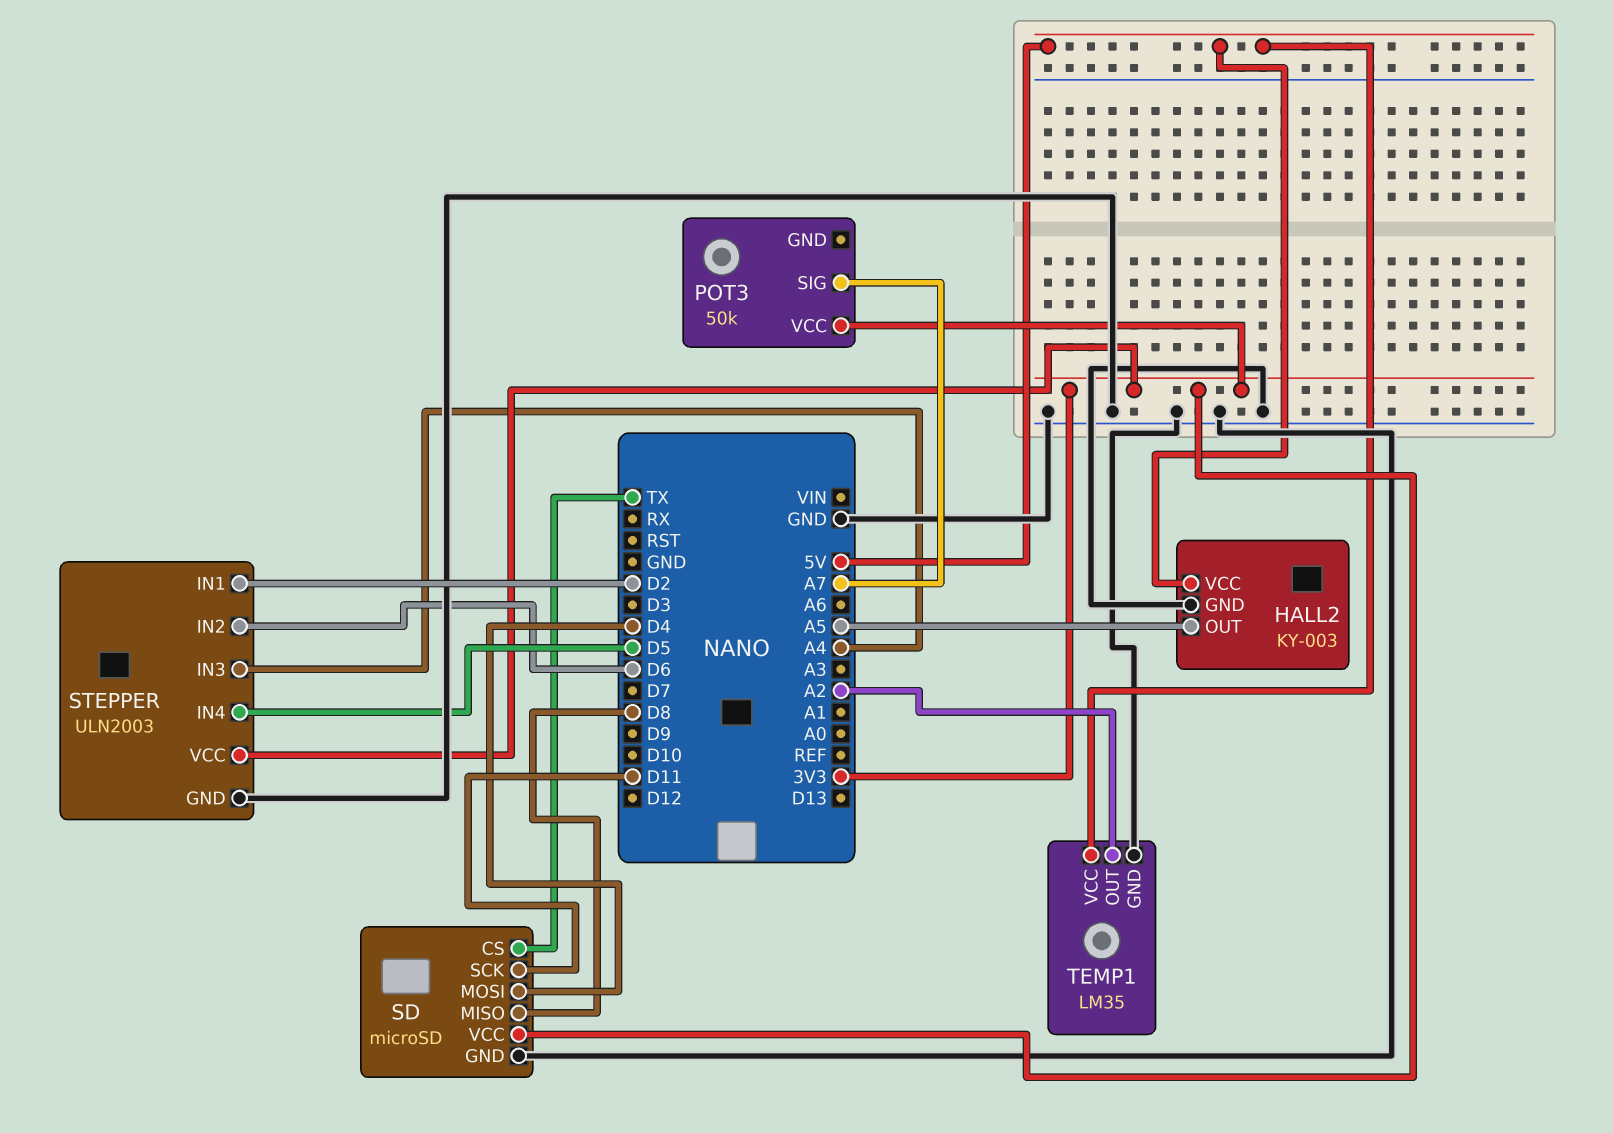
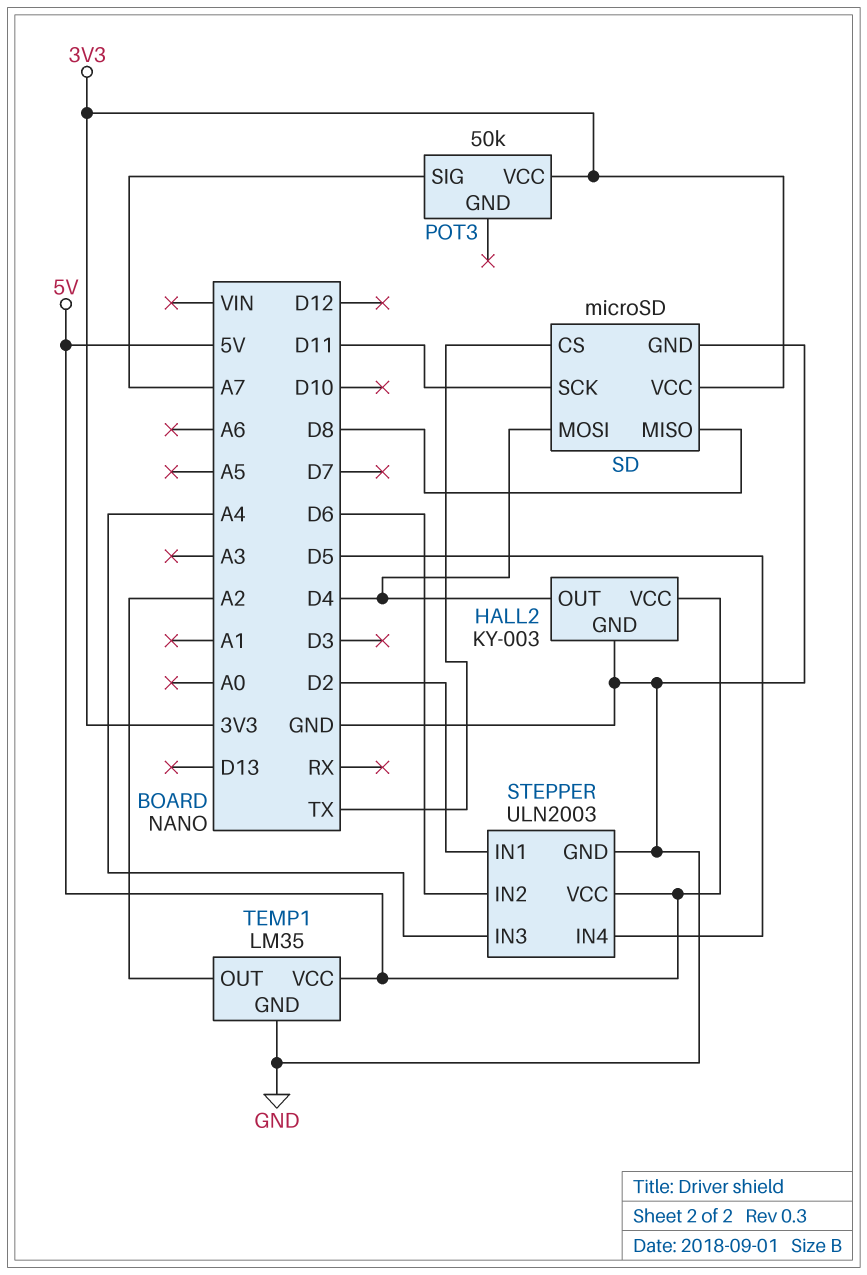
HALL2 pin OUT: A5 -> D4
STEPPER pin VCC: 3V3 -> 5V

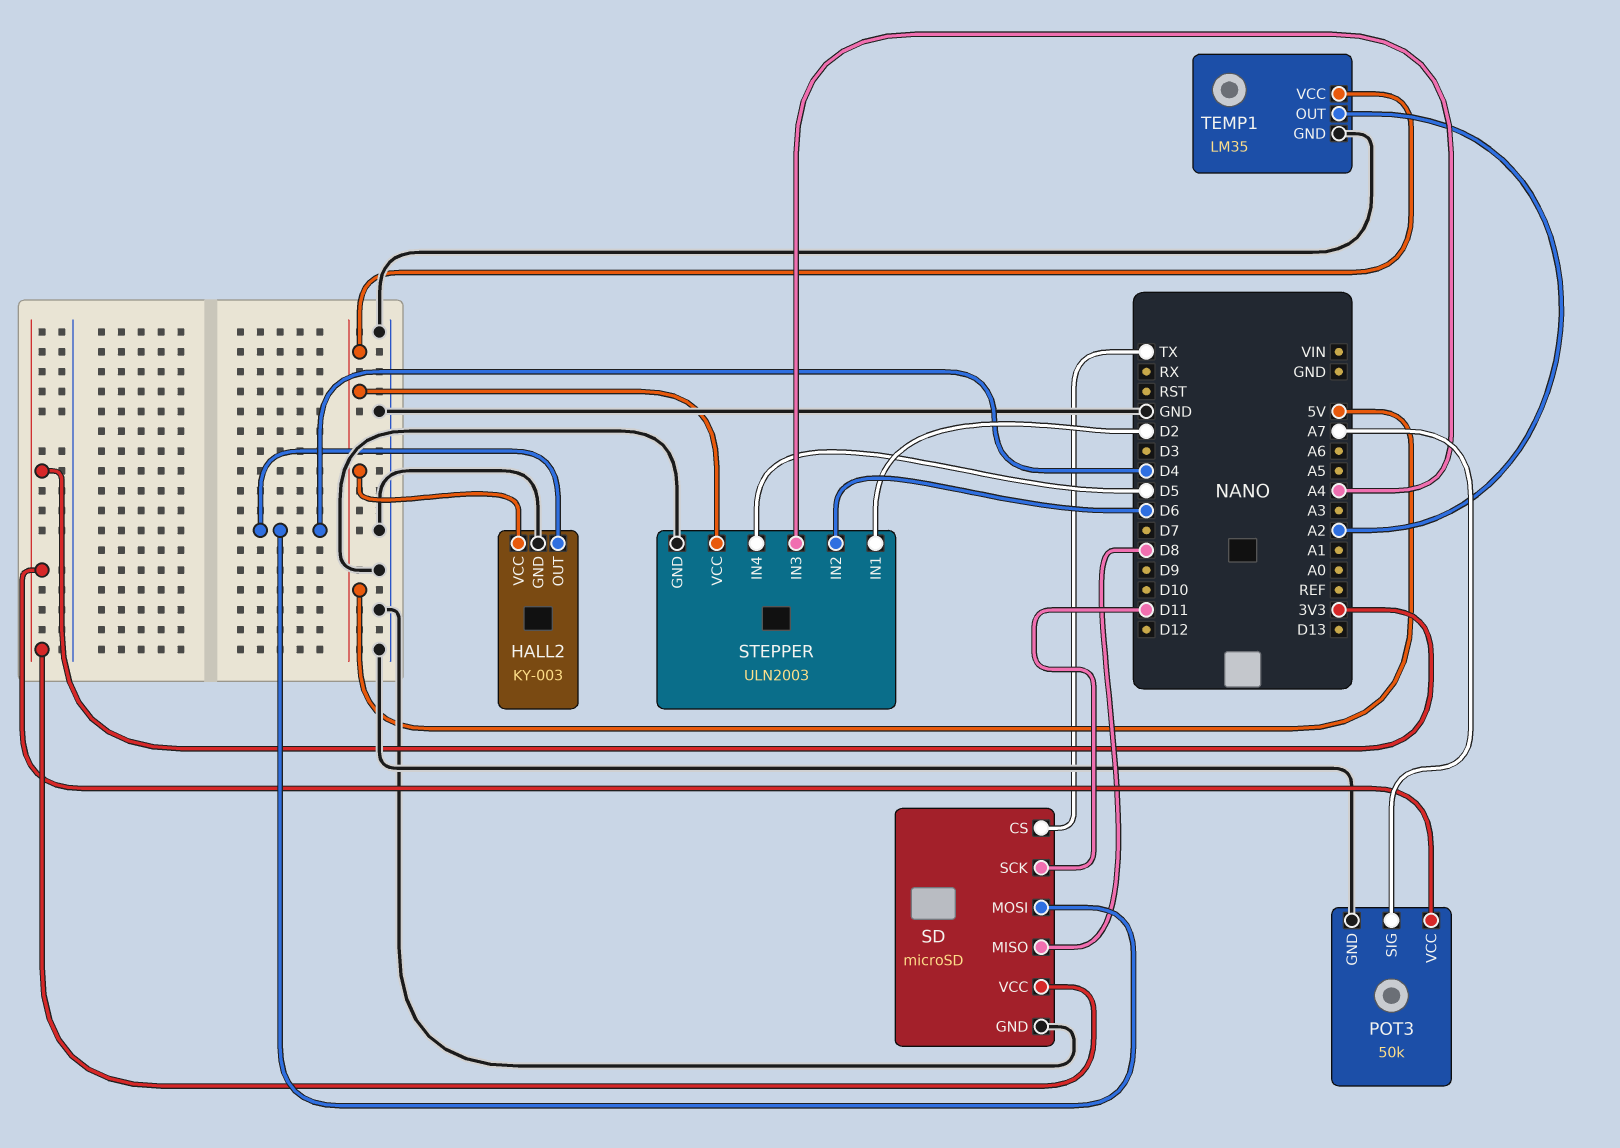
POT3 pin GND: none -> GND

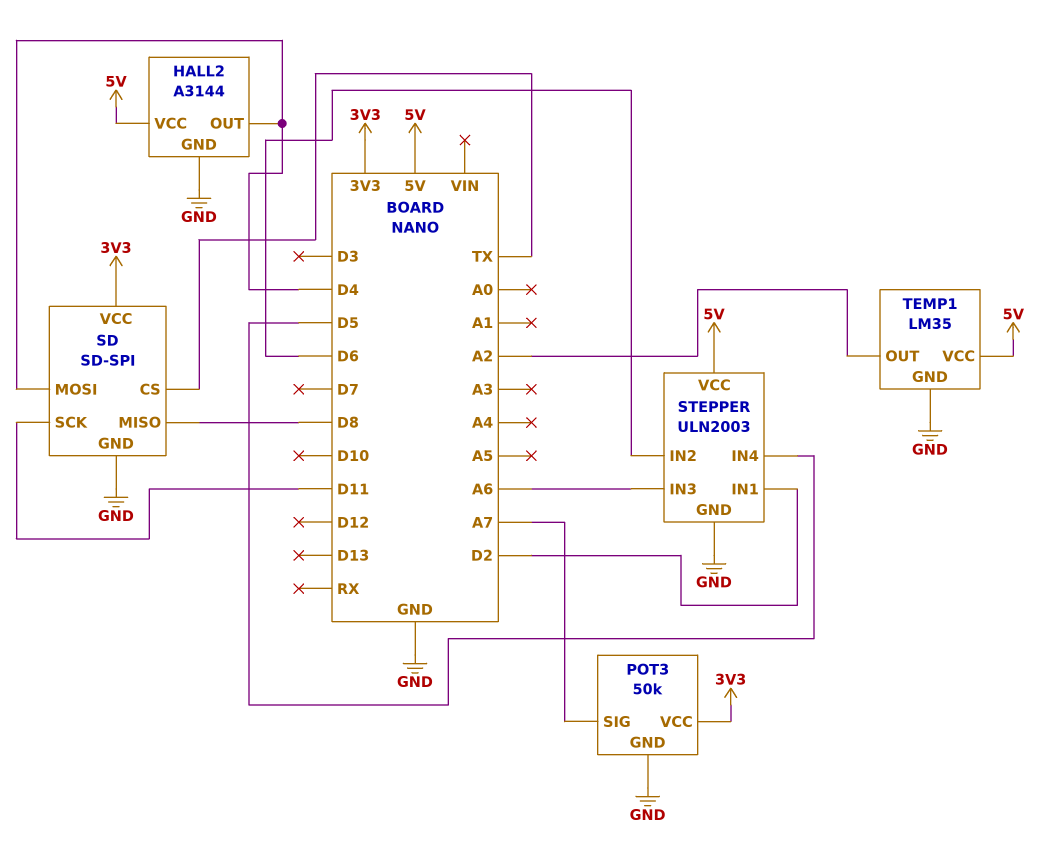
HALL2: KY-003 -> A3144
SD: microSD -> SD-SPI
STEPPER pin IN3: A4 -> A6

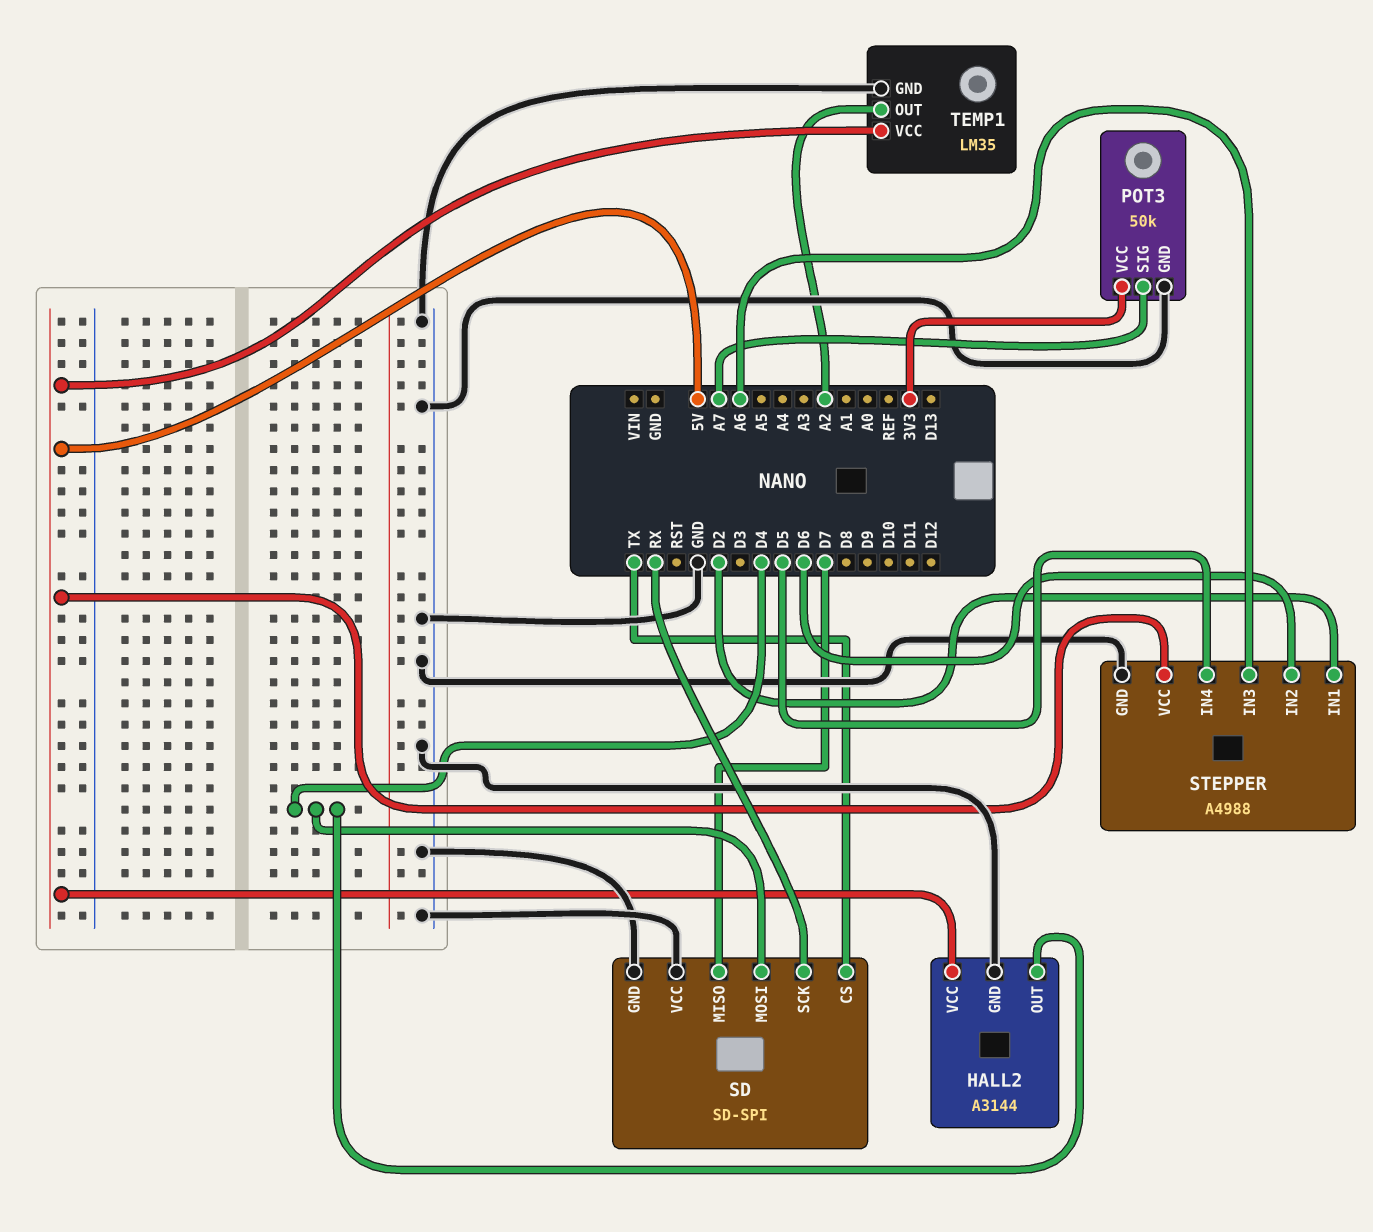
SD pin MISO: D8 -> D7
SD pin SCK: D11 -> RX
SD pin VCC: 3V3 -> GND
STEPPER: ULN2003 -> A4988

